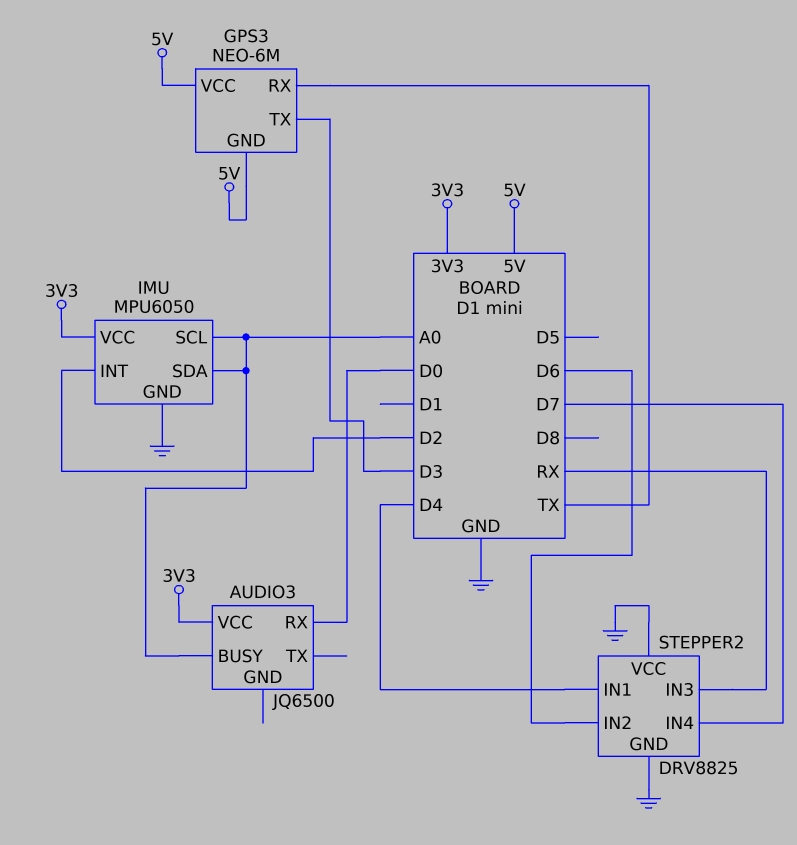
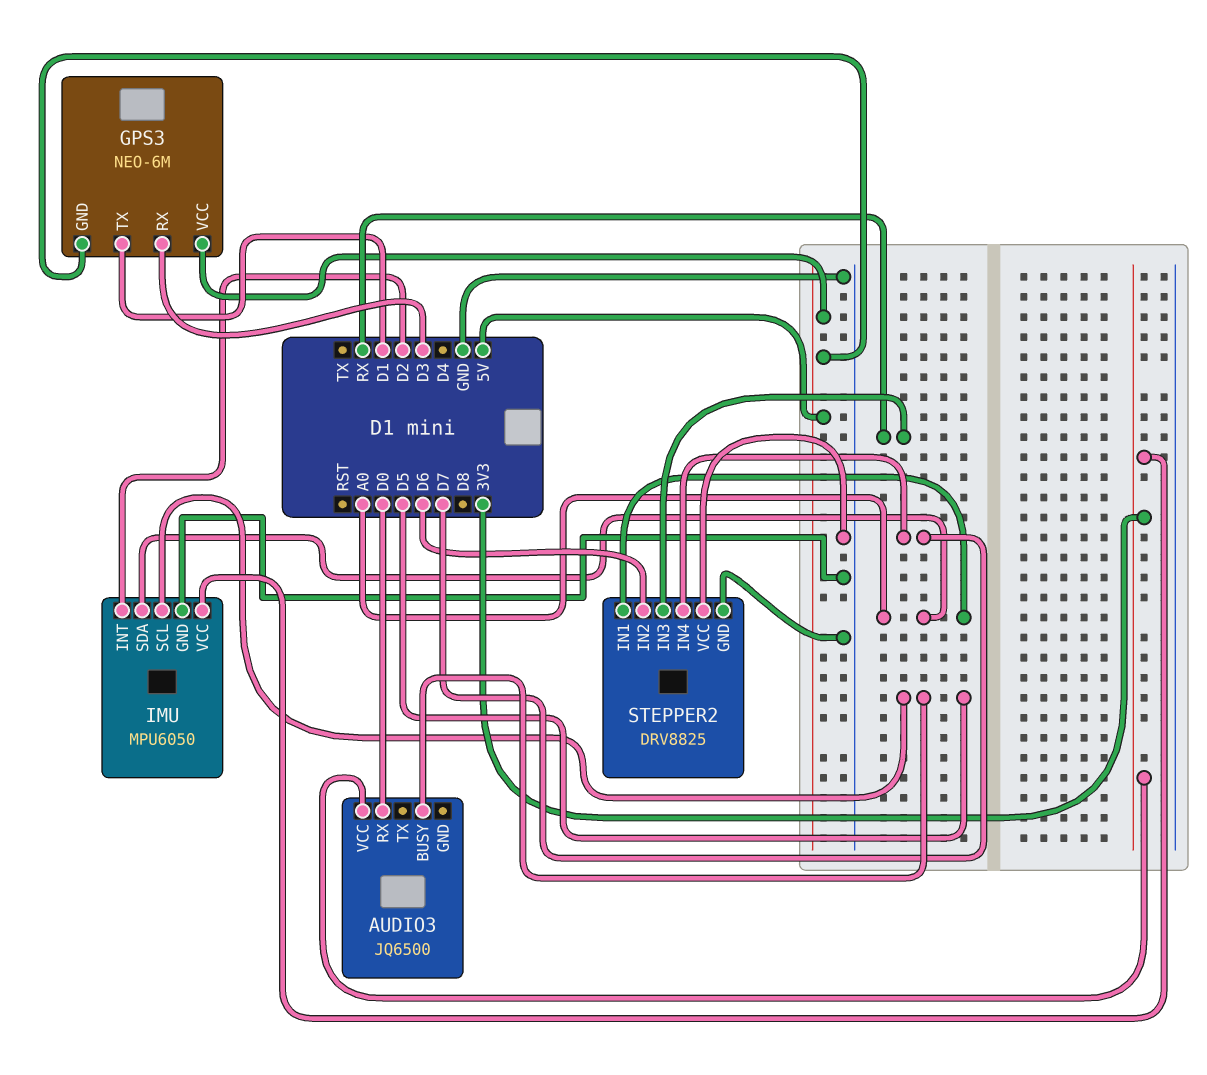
AUDIO3 pin BUSY: A0 -> D5
GPS3 pin RX: TX -> D3
GPS3 pin TX: D3 -> D1
IMU pin SCL: A0 -> D5
STEPPER2 pin IN1: D4 -> A0

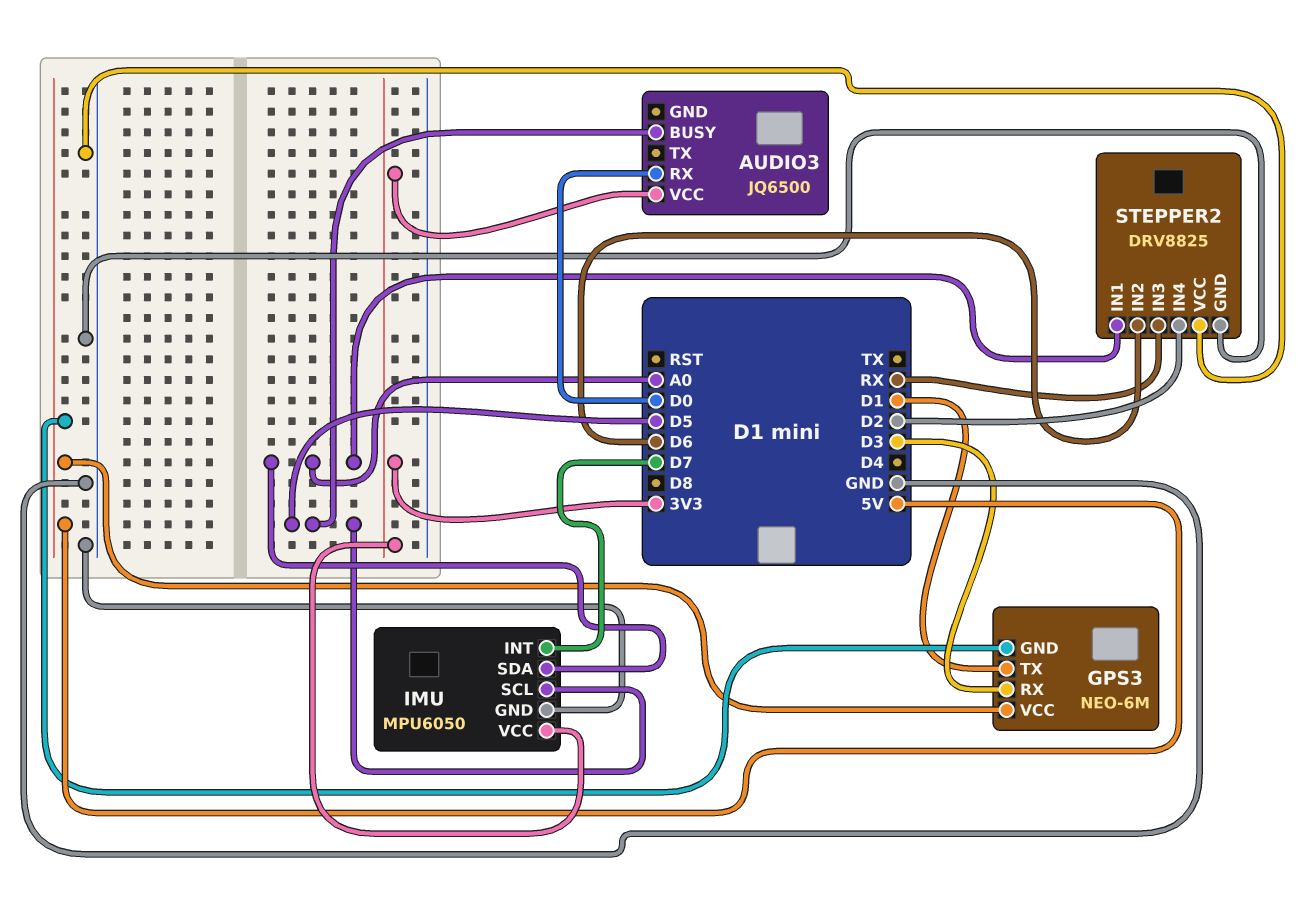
IMU pin INT: D2 -> D7
STEPPER2 pin IN4: D7 -> D2

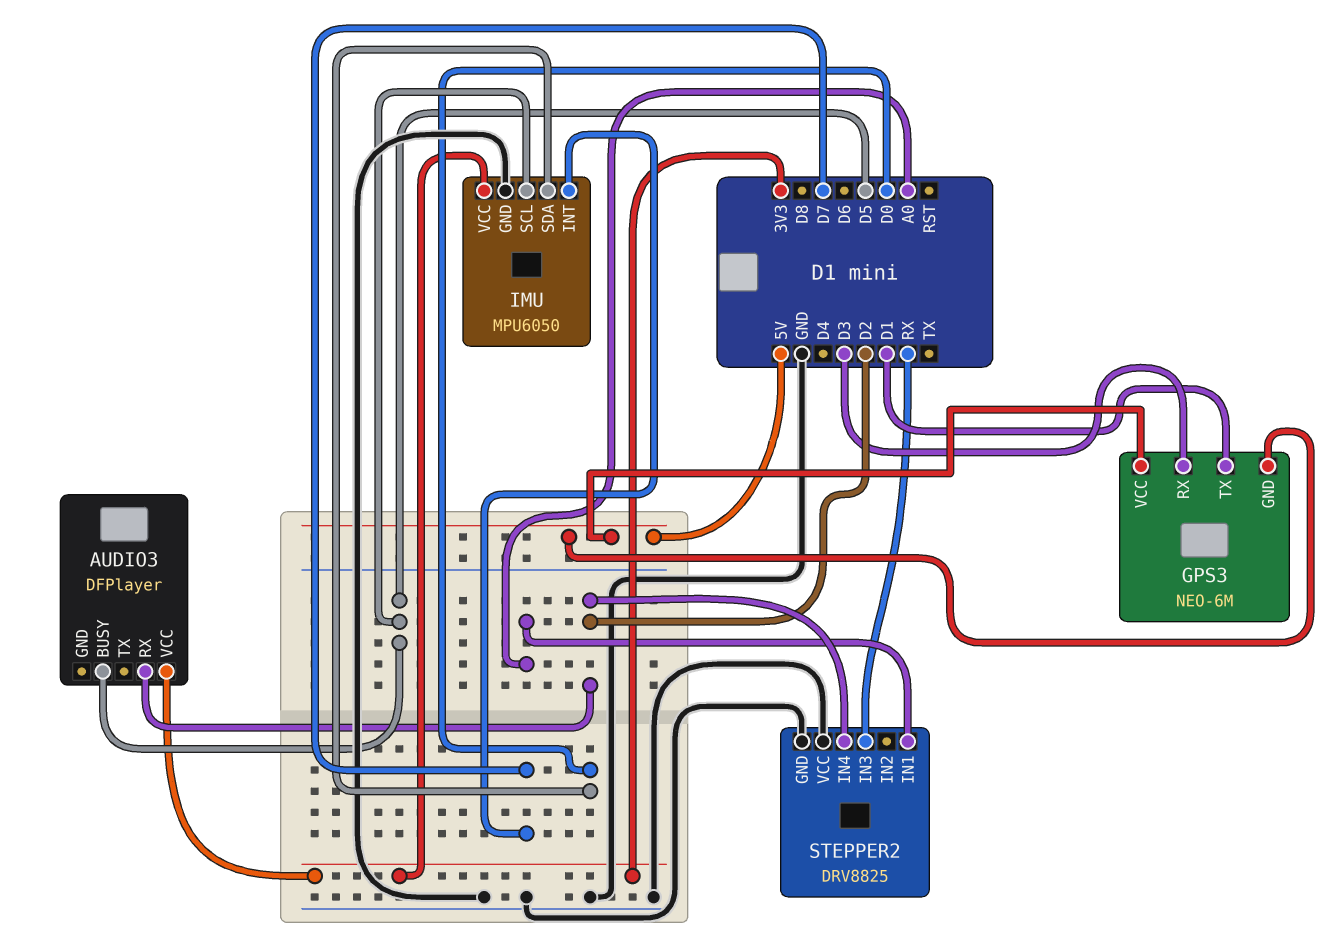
AUDIO3: JQ6500 -> DFPlayer
AUDIO3 pin RX: D0 -> D2
IMU pin SDA: A0 -> D0
STEPPER2 pin IN2: D6 -> none

